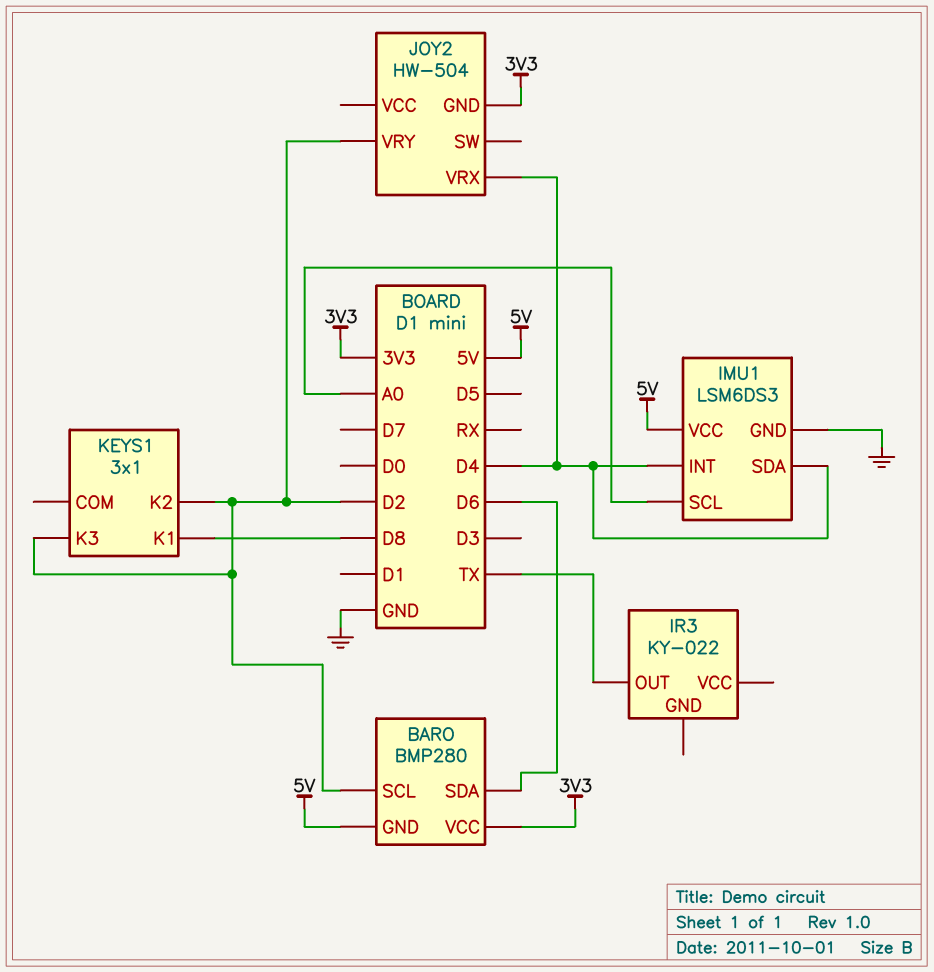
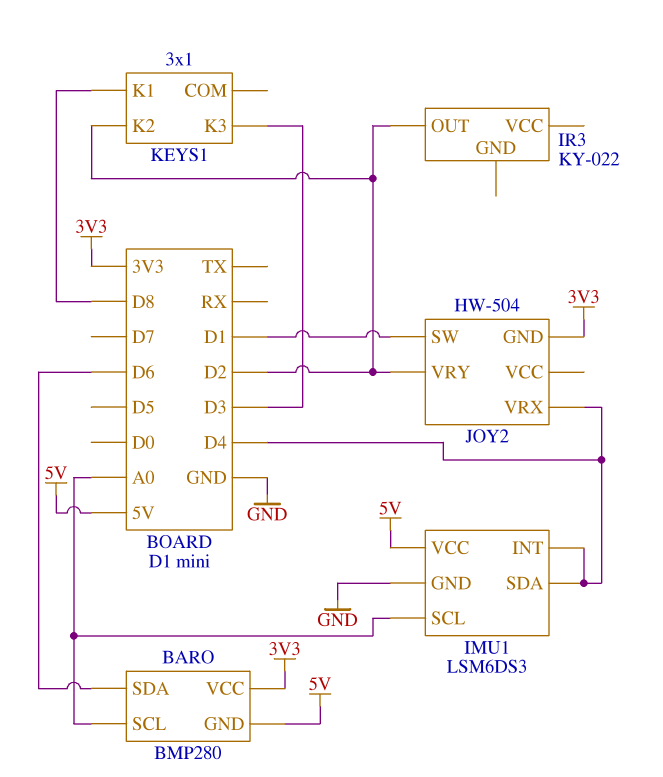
BARO pin SCL: D2 -> A0
IR3 pin OUT: TX -> D2
JOY2 pin SW: none -> D1
KEYS1 pin K3: D2 -> D3

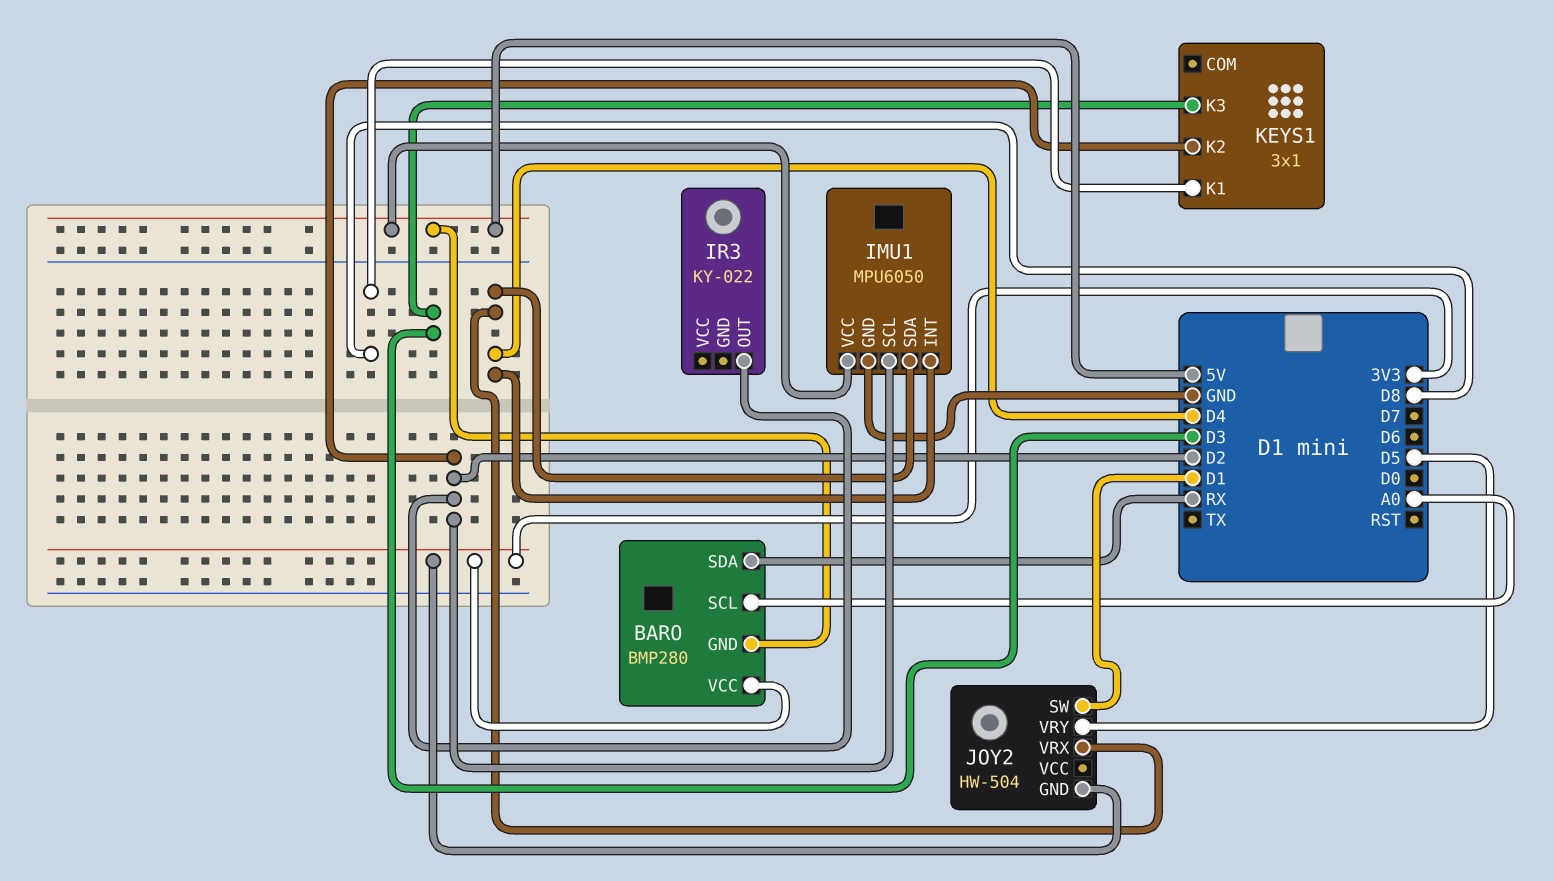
BARO pin SDA: D6 -> RX
IMU1: LSM6DS3 -> MPU6050
IMU1 pin SCL: A0 -> D2
JOY2 pin VRY: D2 -> D5

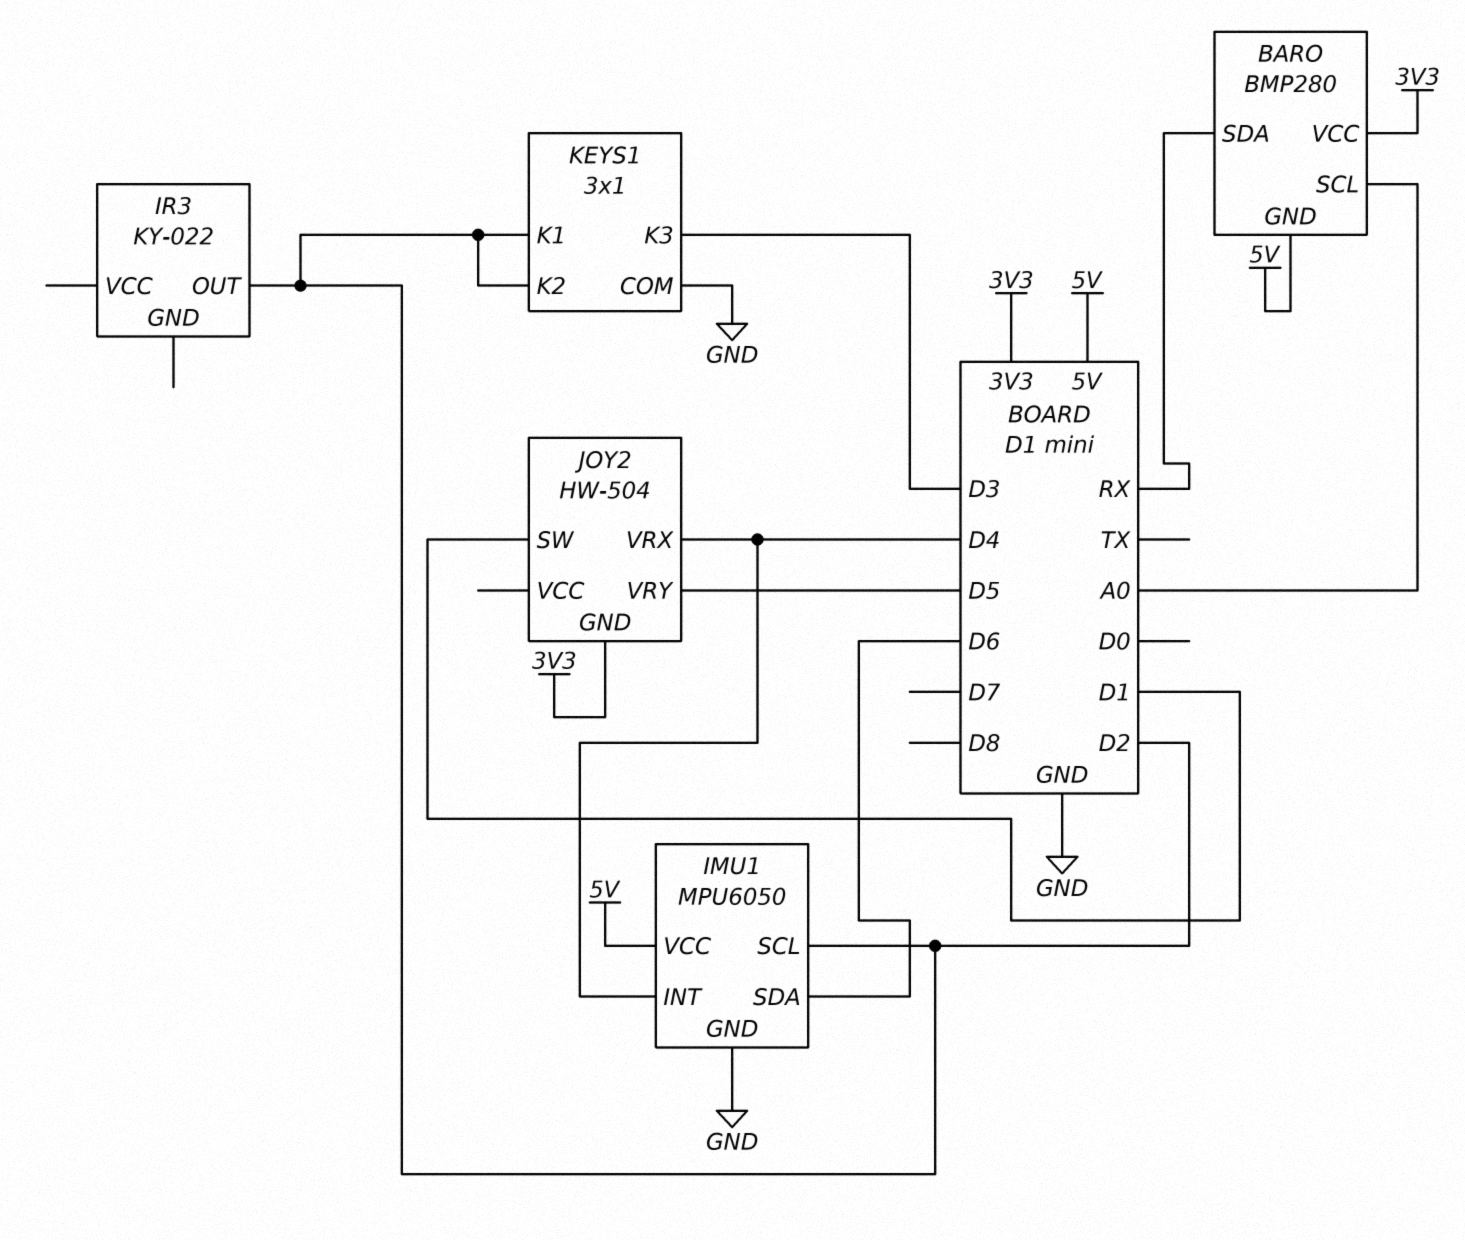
IMU1 pin SDA: D4 -> D6
KEYS1 pin COM: none -> GND
KEYS1 pin K1: D8 -> D2

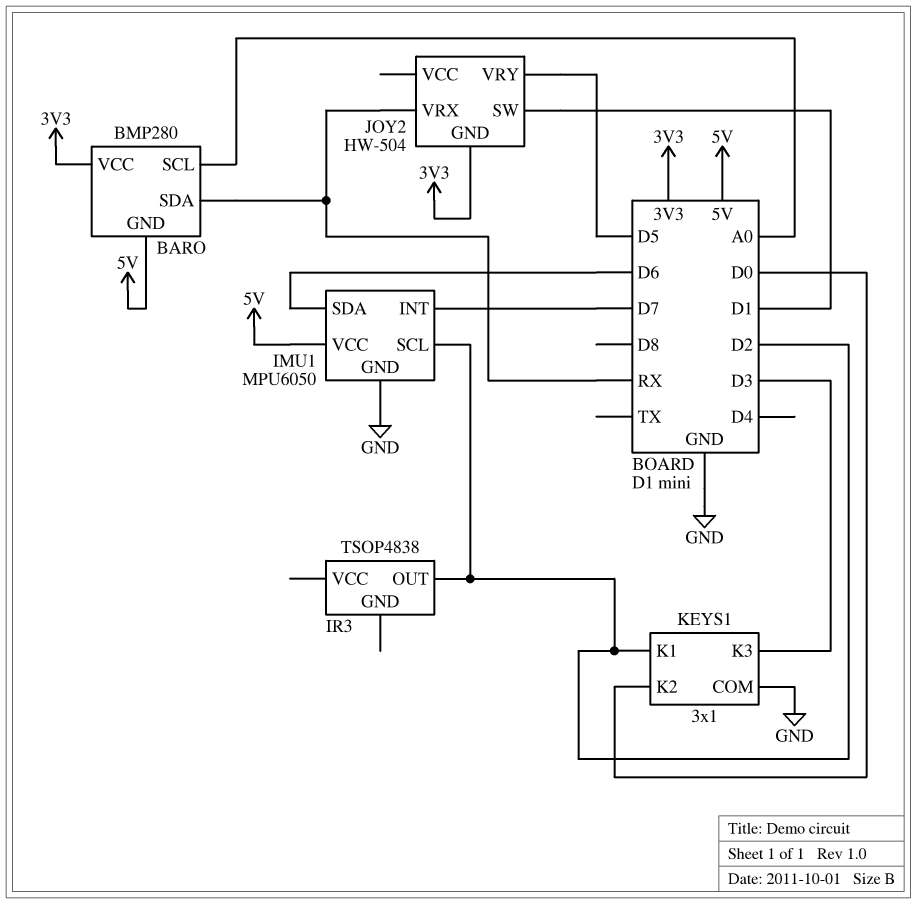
IMU1 pin INT: D4 -> D7
IR3: KY-022 -> TSOP4838
JOY2 pin VRX: D4 -> RX
KEYS1 pin K2: D2 -> D0

